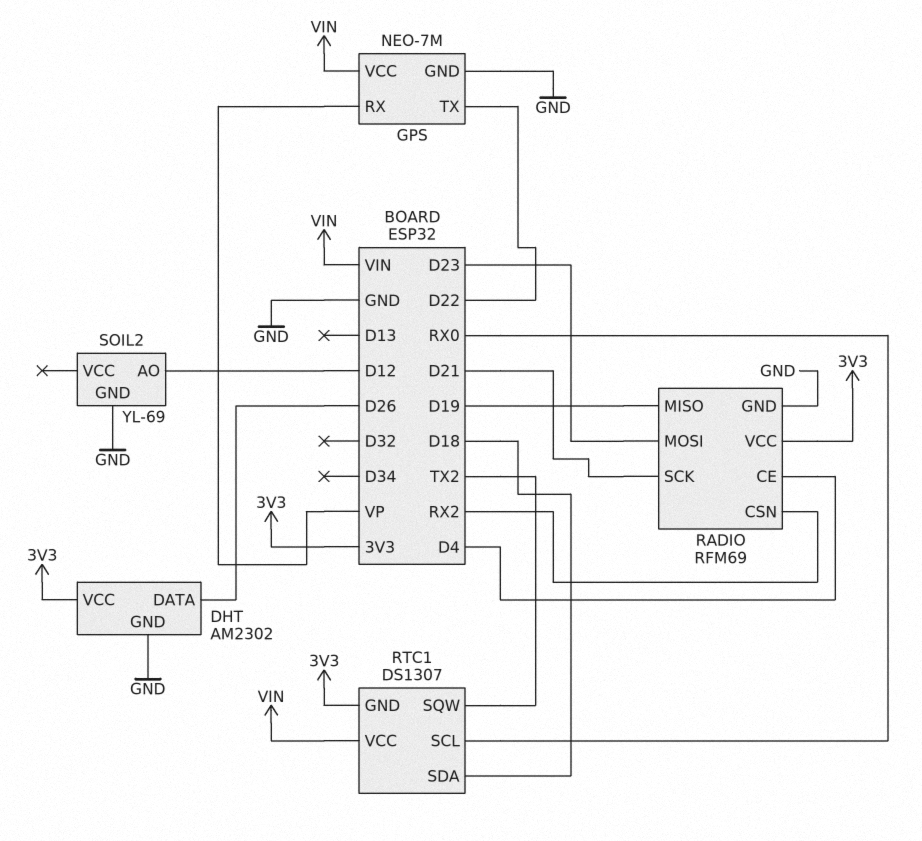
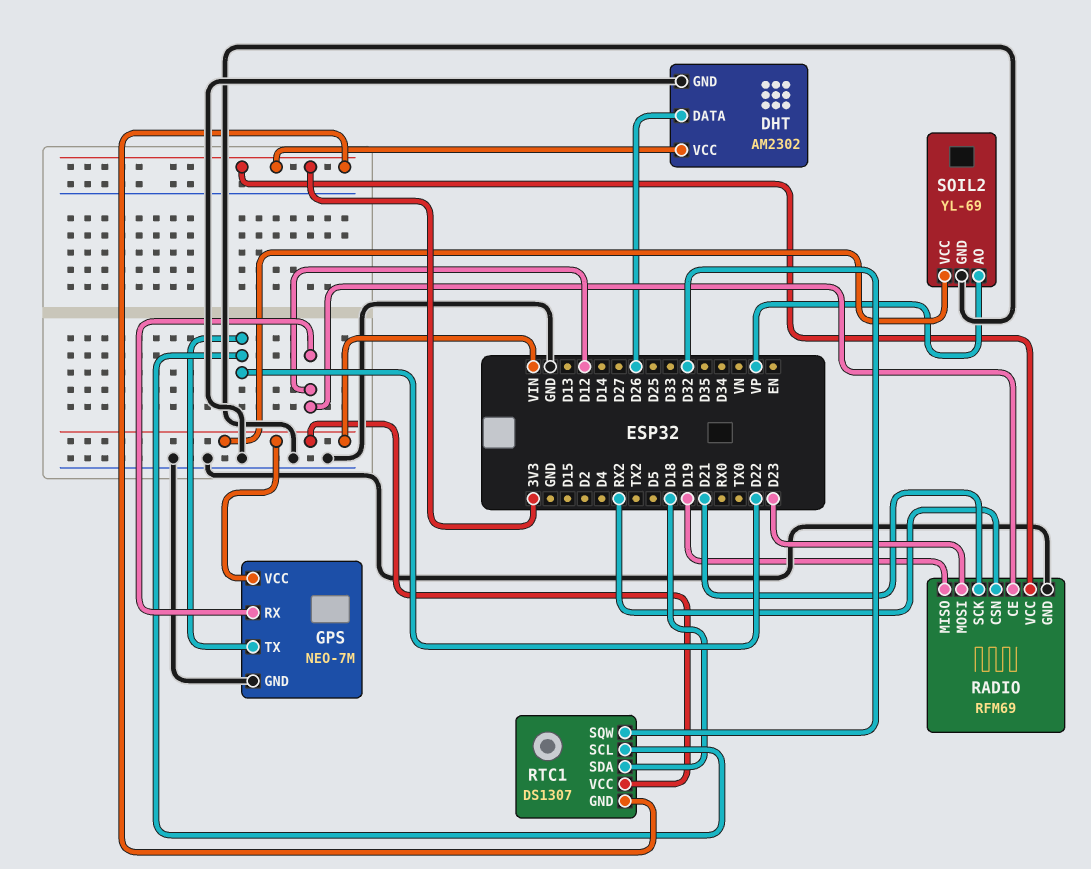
GPS pin RX: VP -> D12
RADIO pin CE: D4 -> D12
RTC1 pin SCL: RX0 -> D22
RTC1 pin SQW: TX2 -> D32
SOIL2 pin AO: D12 -> VP
SOIL2 pin VCC: none -> VIN

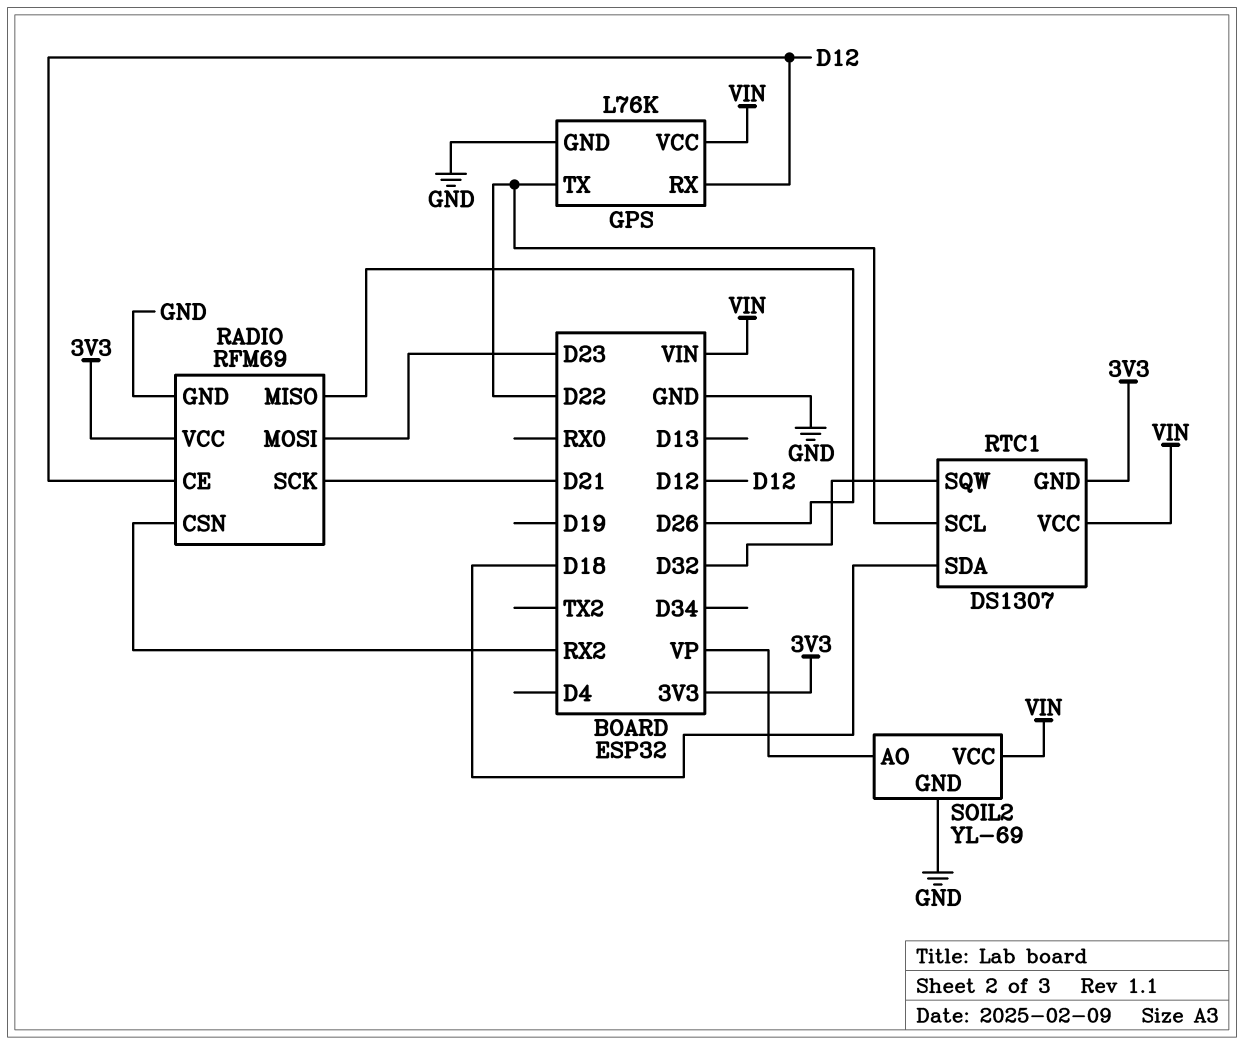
DHT: AM2302 -> none
DHT pin DATA: D26 -> none
DHT pin GND: GND -> none
DHT pin VCC: 3V3 -> none
GPS: NEO-7M -> L76K
RADIO pin MISO: D19 -> D26

